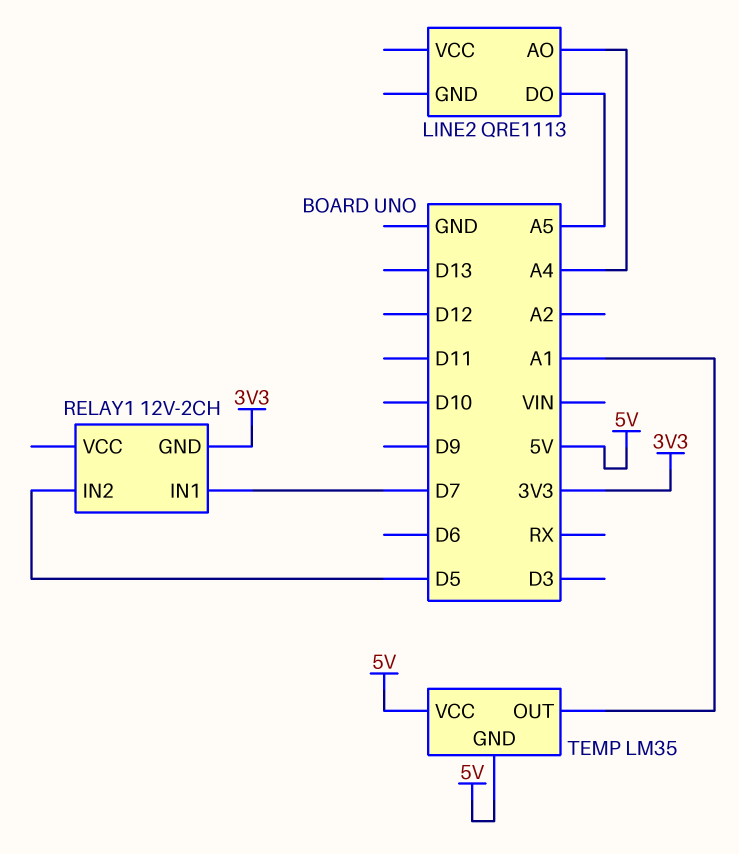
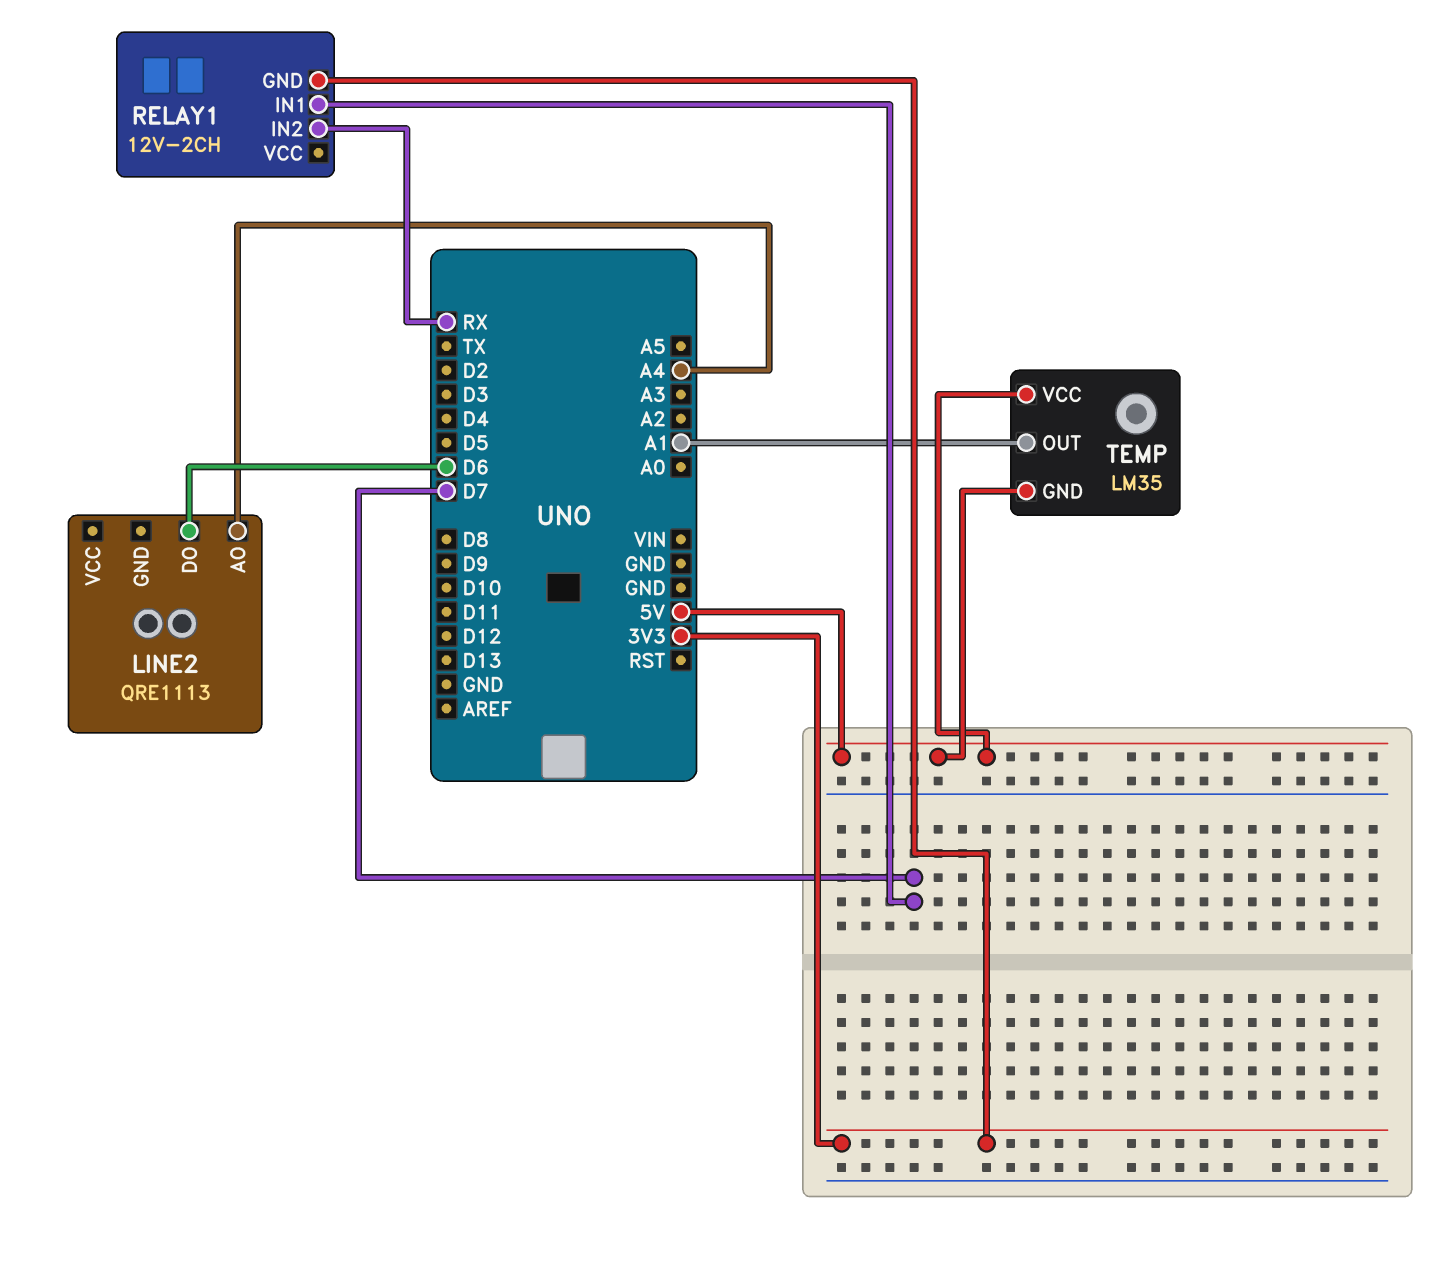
LINE2 pin DO: A5 -> D6
RELAY1 pin IN2: D5 -> RX

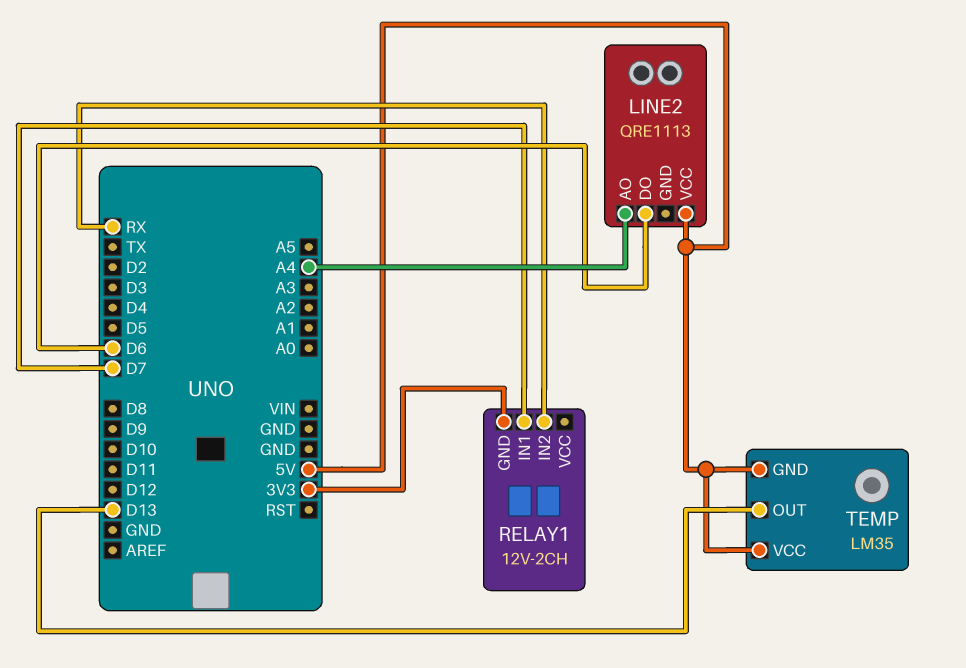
LINE2 pin VCC: none -> 5V
TEMP pin OUT: A1 -> D13

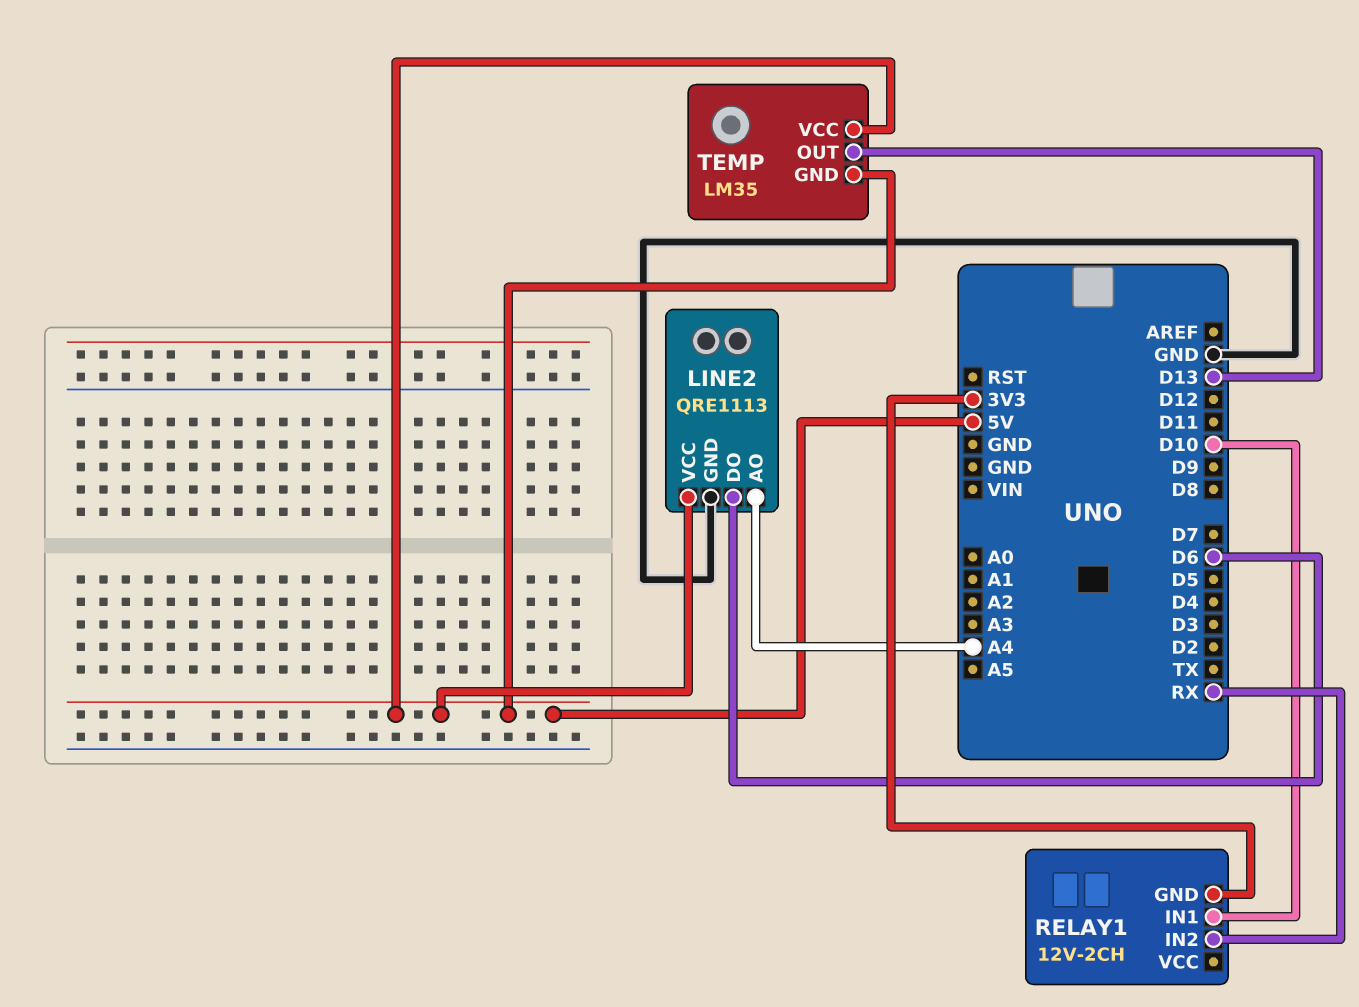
LINE2 pin GND: none -> GND
RELAY1 pin IN1: D7 -> D10

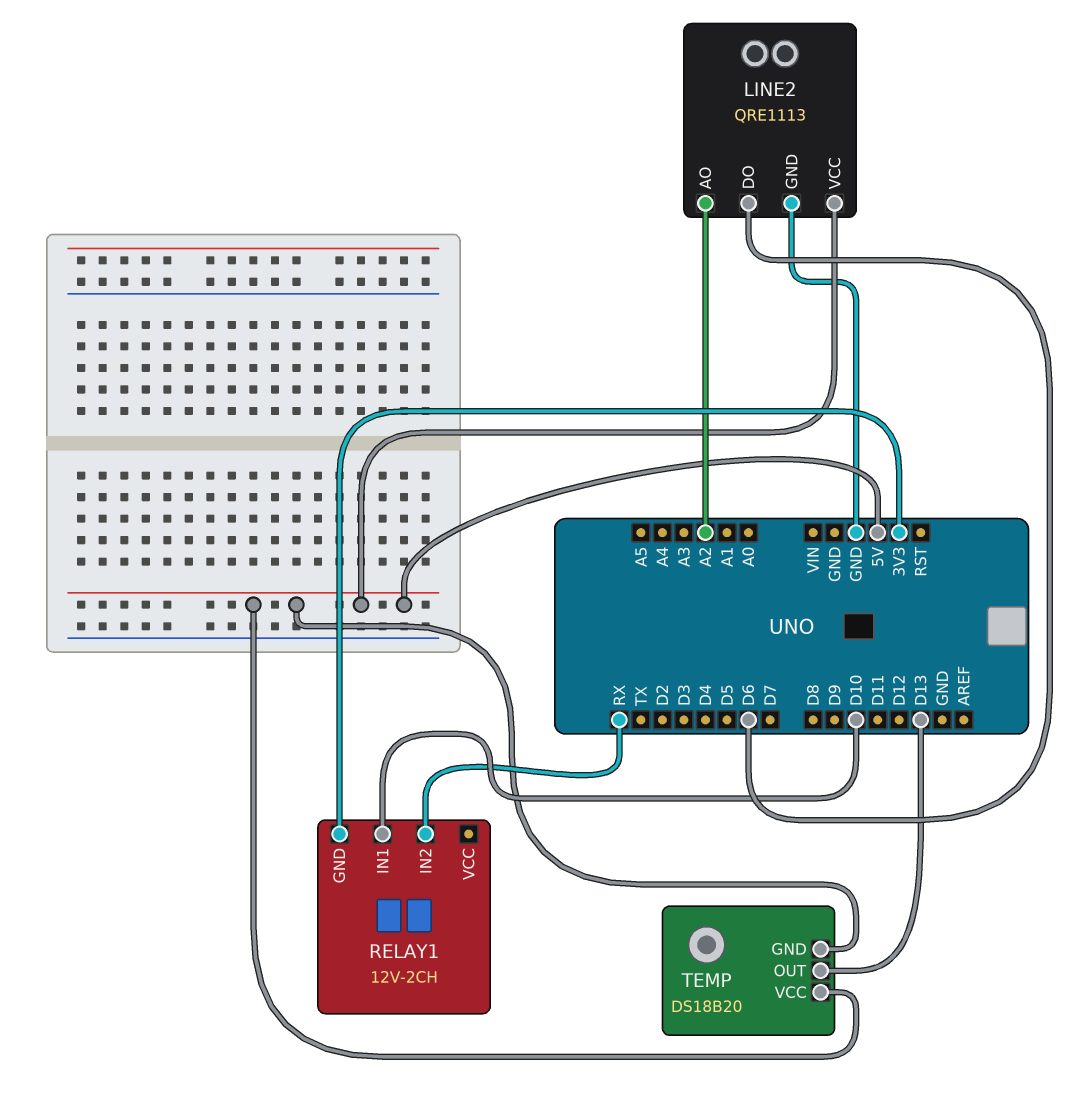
LINE2 pin AO: A4 -> A2
TEMP: LM35 -> DS18B20

